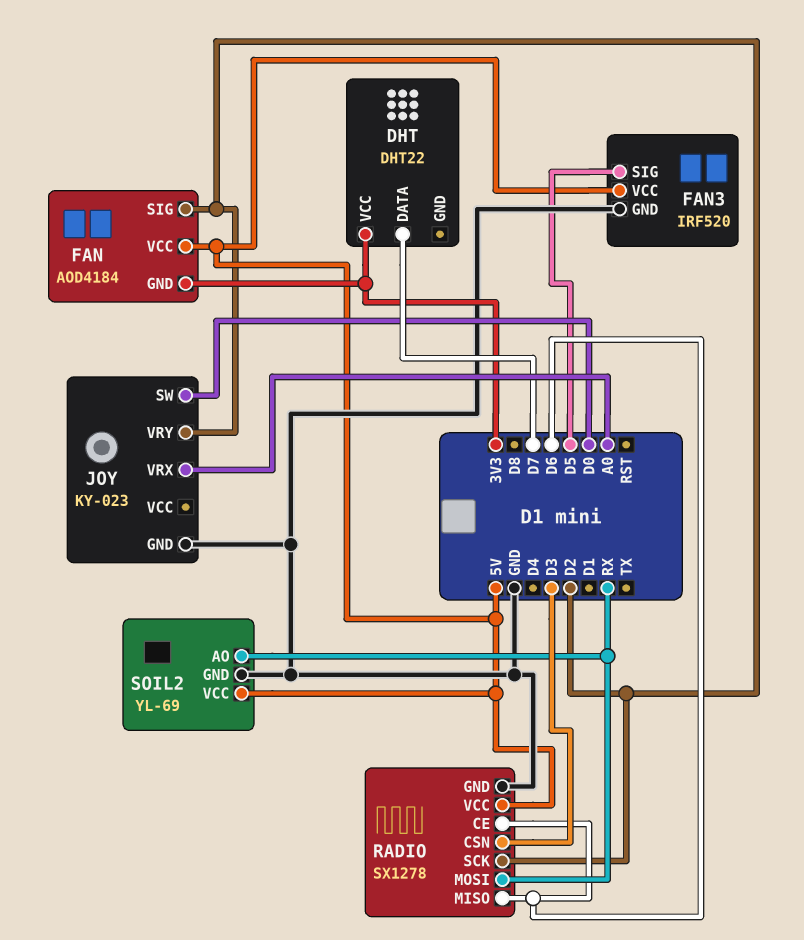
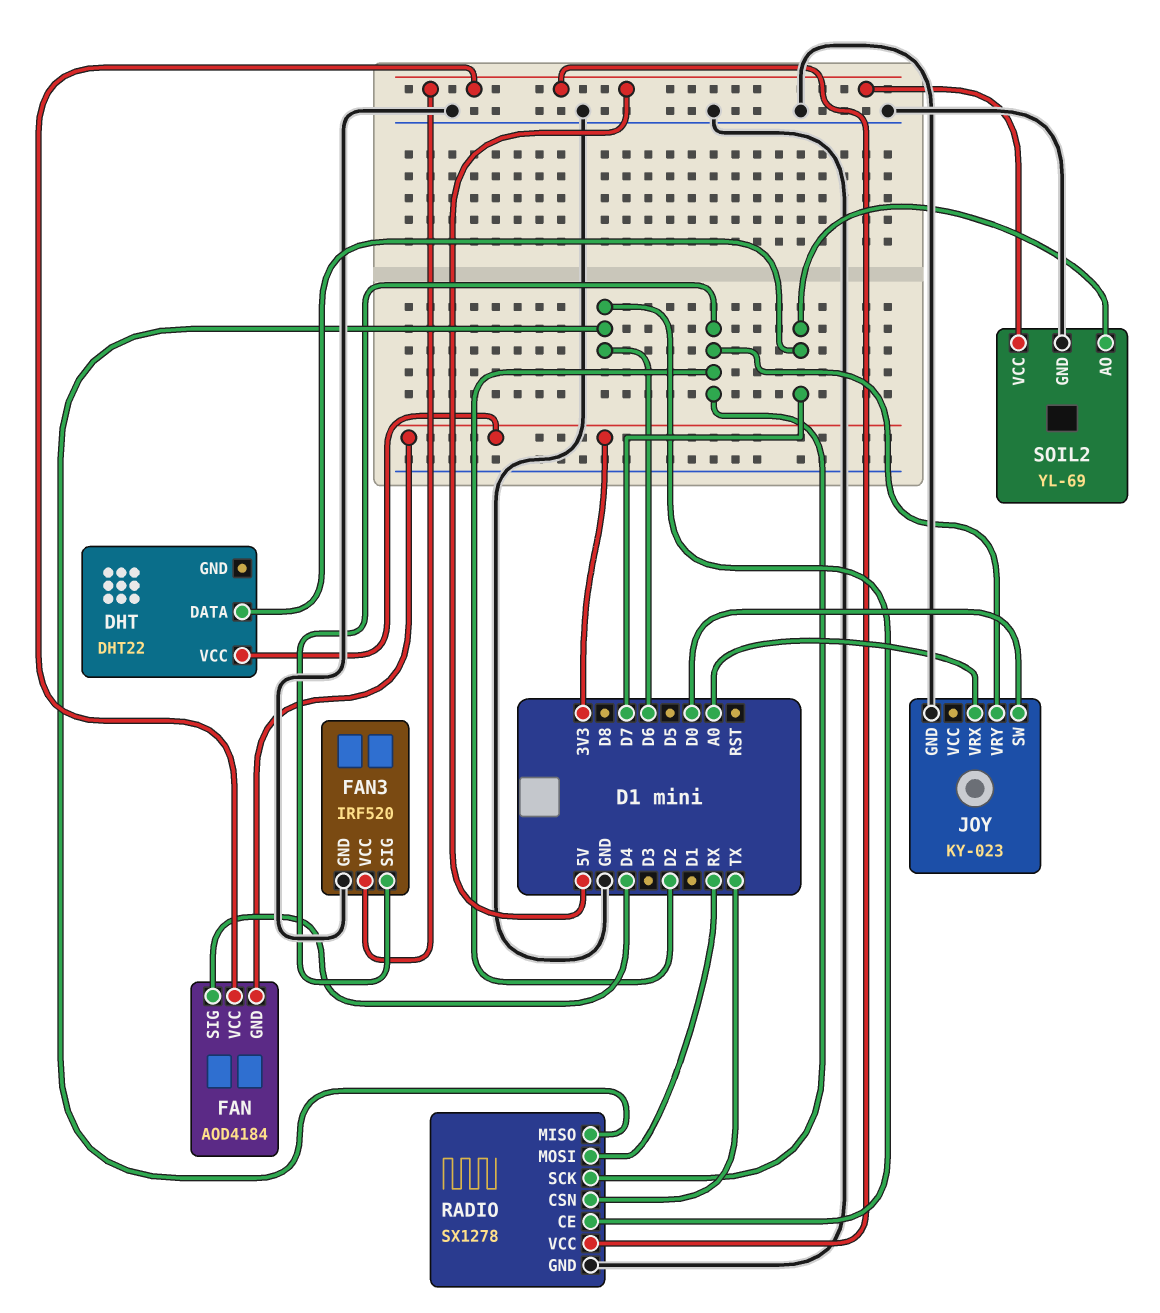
FAN pin SIG: D2 -> D4
FAN3 pin SIG: D5 -> D2
RADIO pin CSN: D3 -> TX
SOIL2 pin AO: RX -> D7

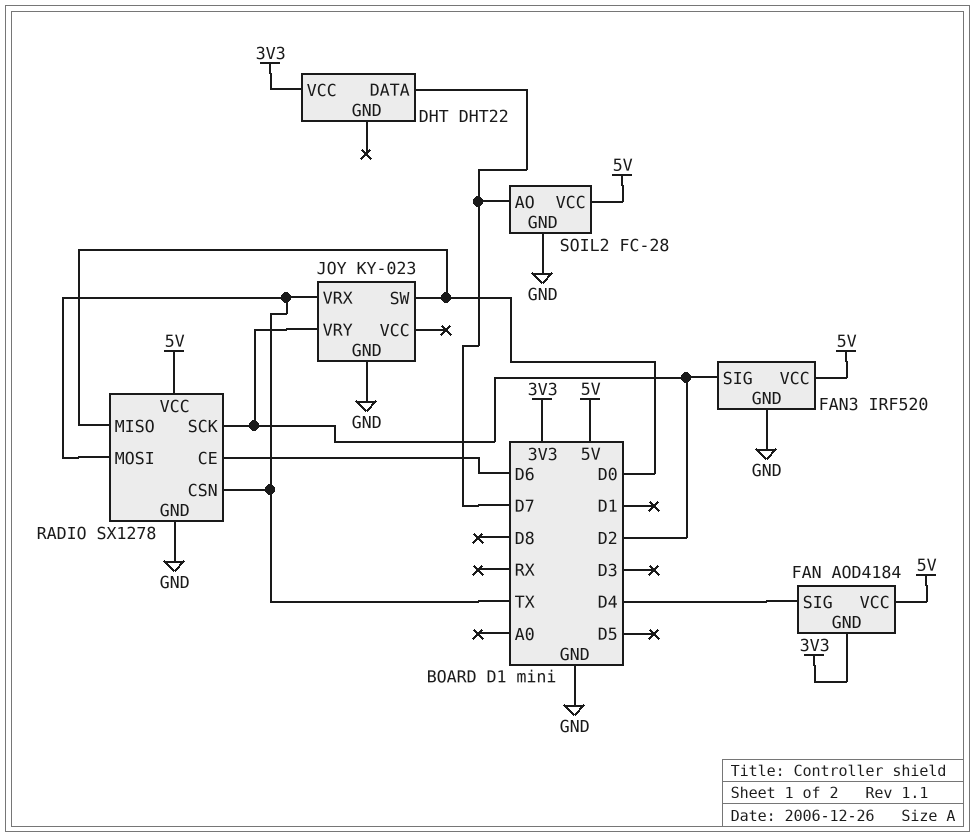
JOY pin VRX: A0 -> TX
RADIO pin MISO: D6 -> D0
RADIO pin MOSI: RX -> TX
SOIL2: YL-69 -> FC-28

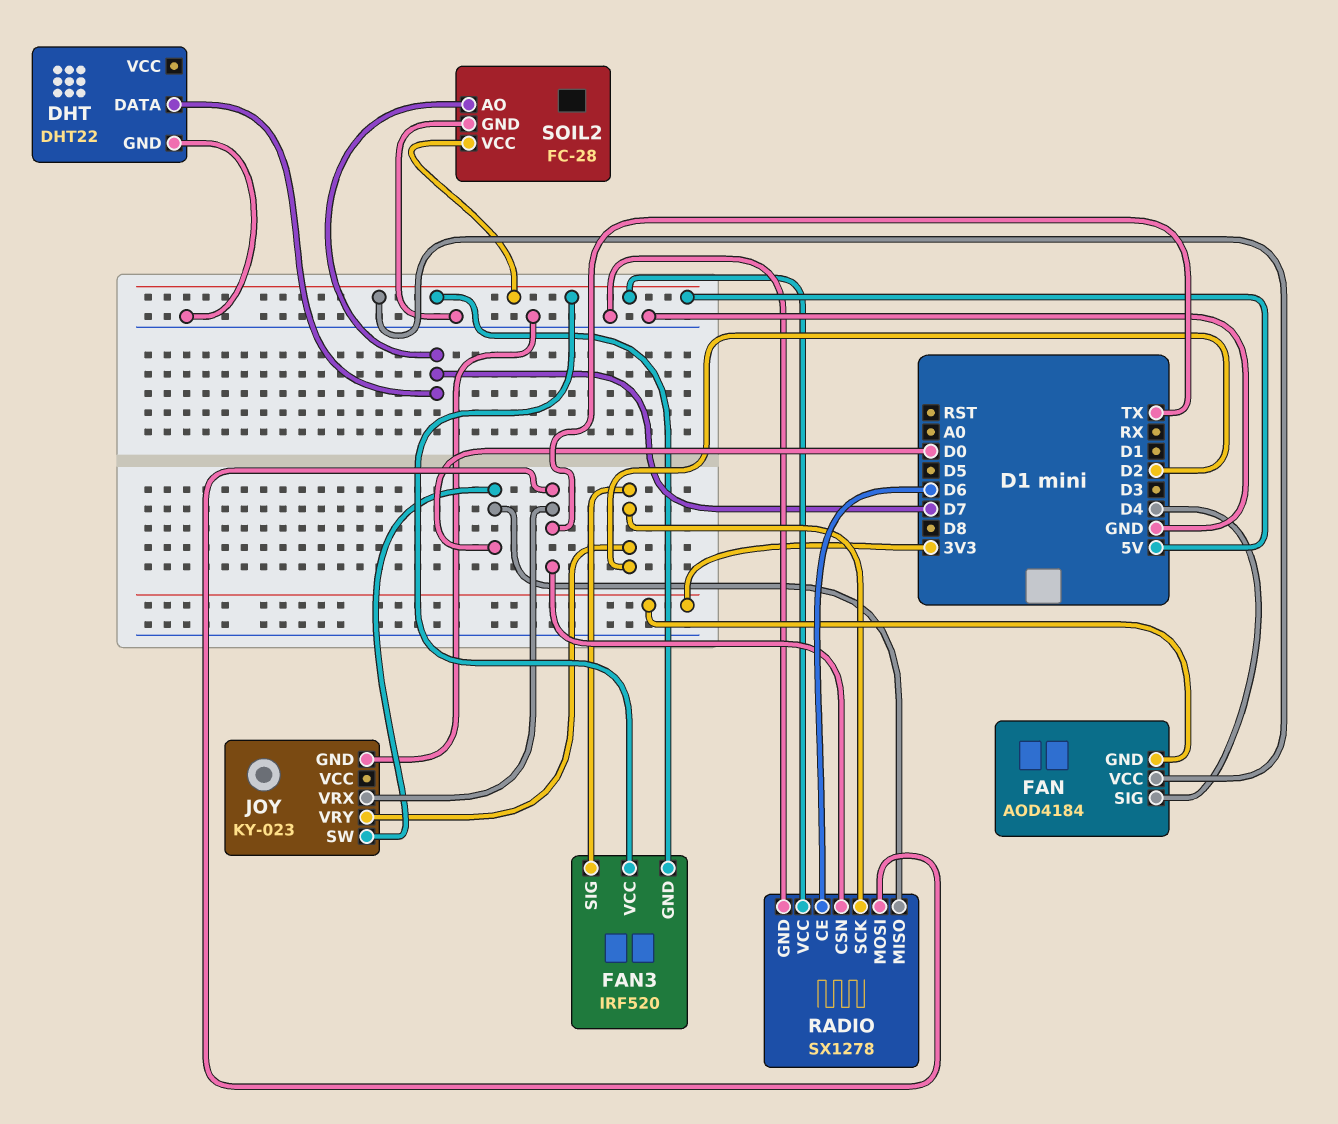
DHT pin GND: none -> GND
DHT pin VCC: 3V3 -> none
FAN3 pin GND: GND -> 5V

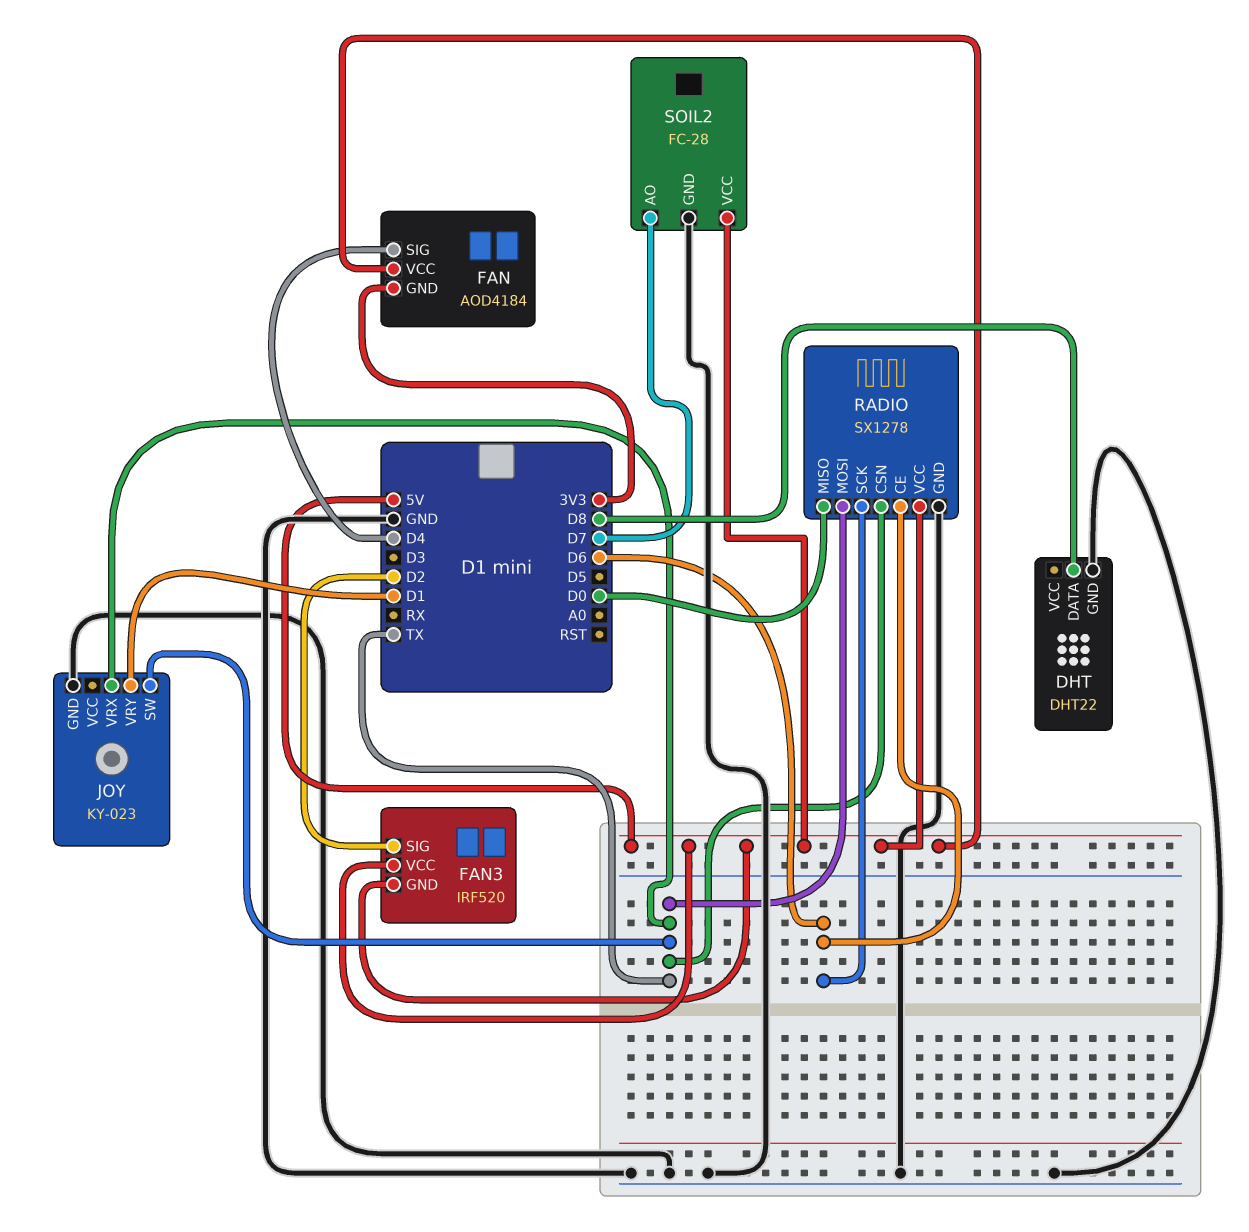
DHT pin DATA: D7 -> D8
JOY pin SW: D0 -> TX
JOY pin VRY: D2 -> D1
RADIO pin SCK: D2 -> D6

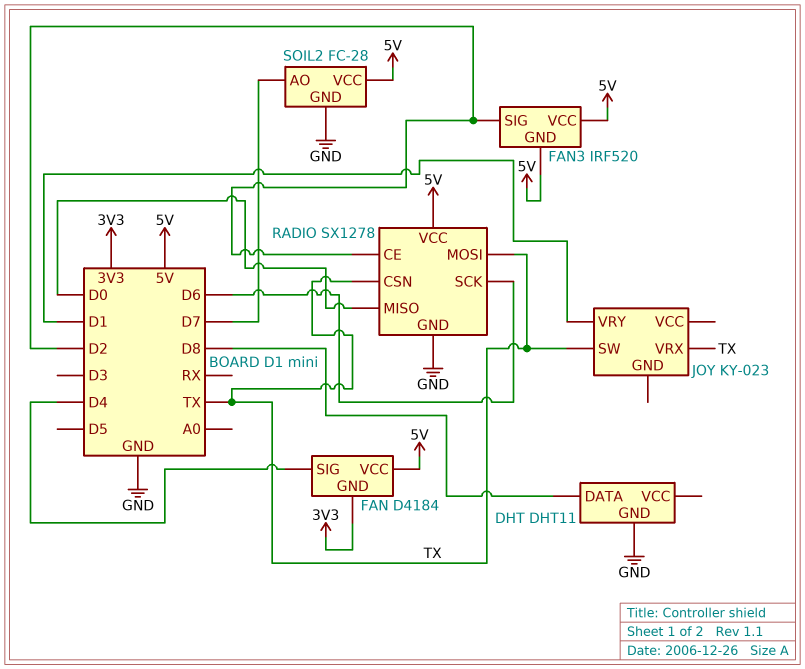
DHT: DHT22 -> DHT11
FAN: AOD4184 -> D4184
JOY pin GND: GND -> none
RADIO pin CE: D6 -> D2

